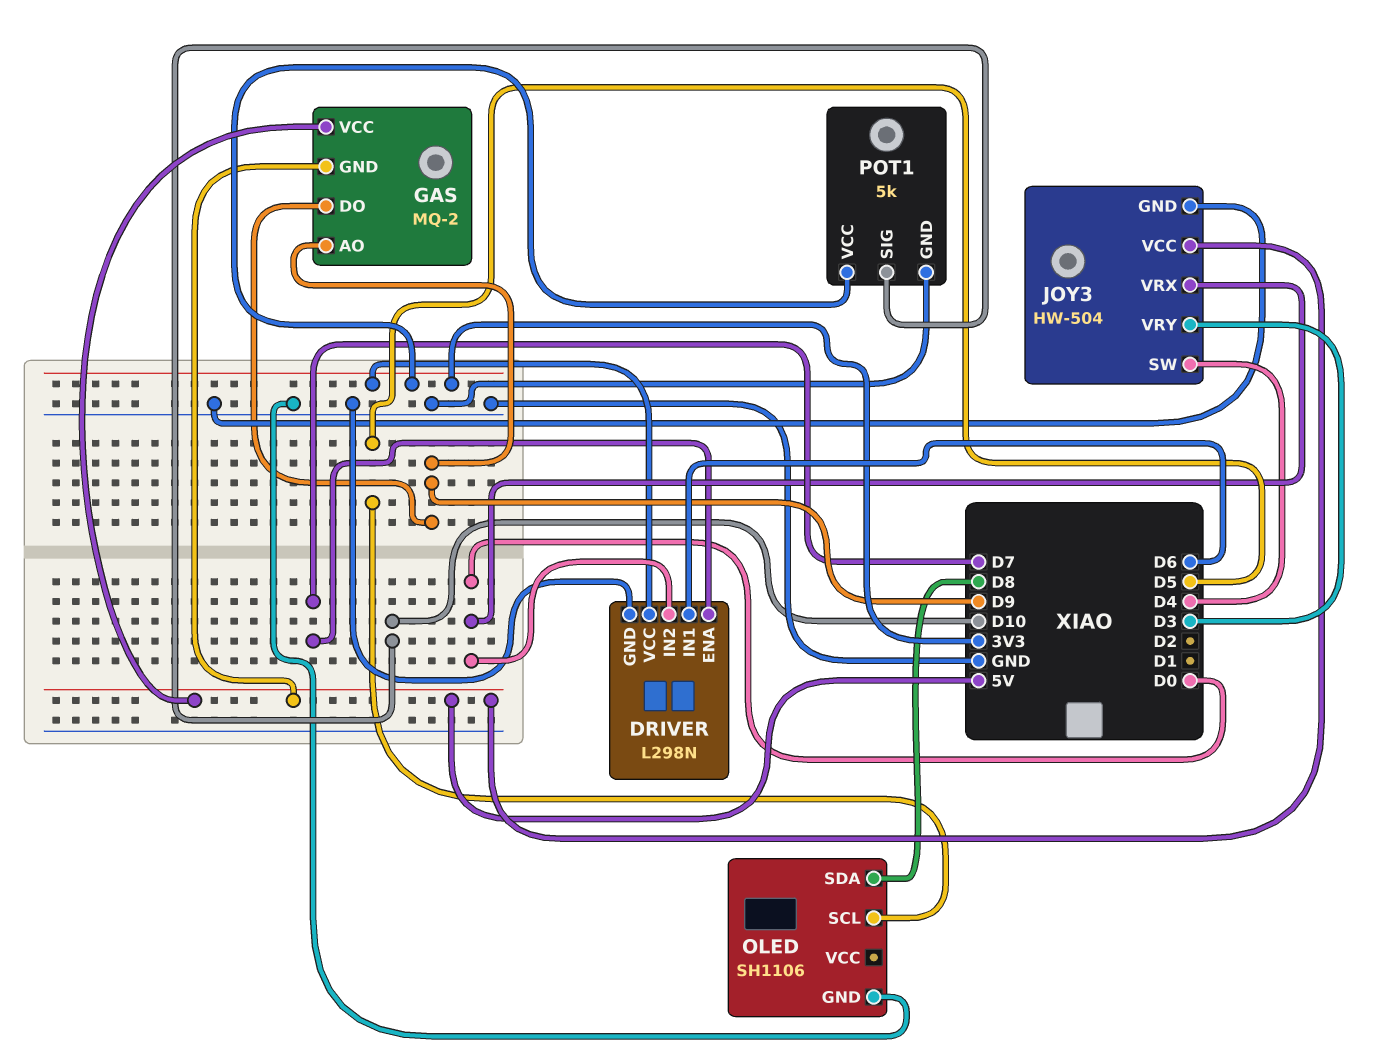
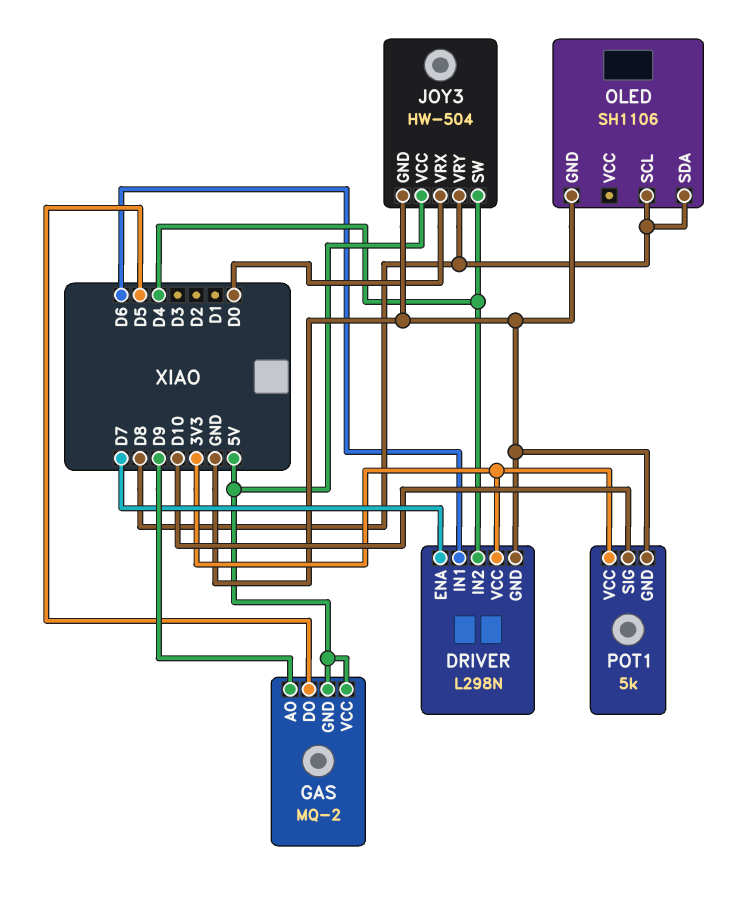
DRIVER pin IN2: D0 -> D4
GAS pin DO: D9 -> D5
JOY3 pin VRY: D3 -> D8
OLED pin SCL: D5 -> D8

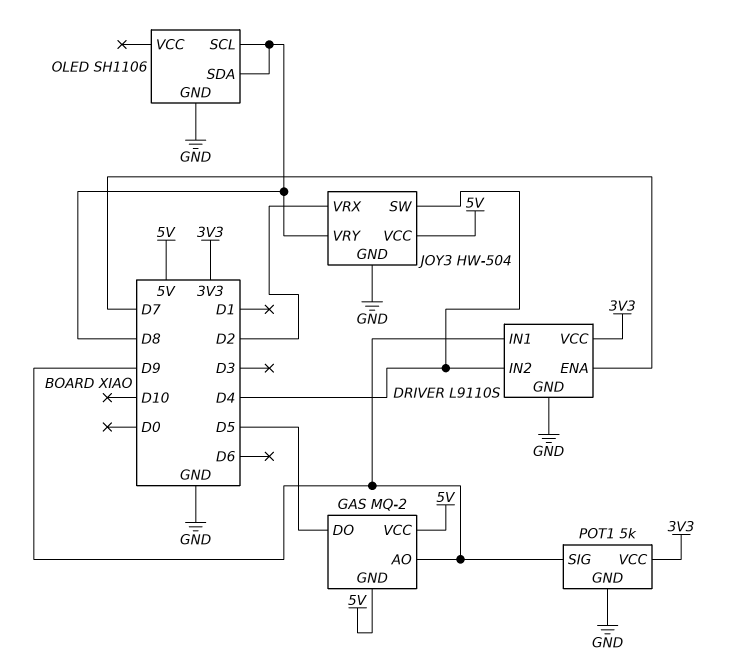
DRIVER: L298N -> L9110S
DRIVER pin IN1: D6 -> D9
JOY3 pin VRX: D0 -> D2
POT1 pin SIG: D10 -> D9

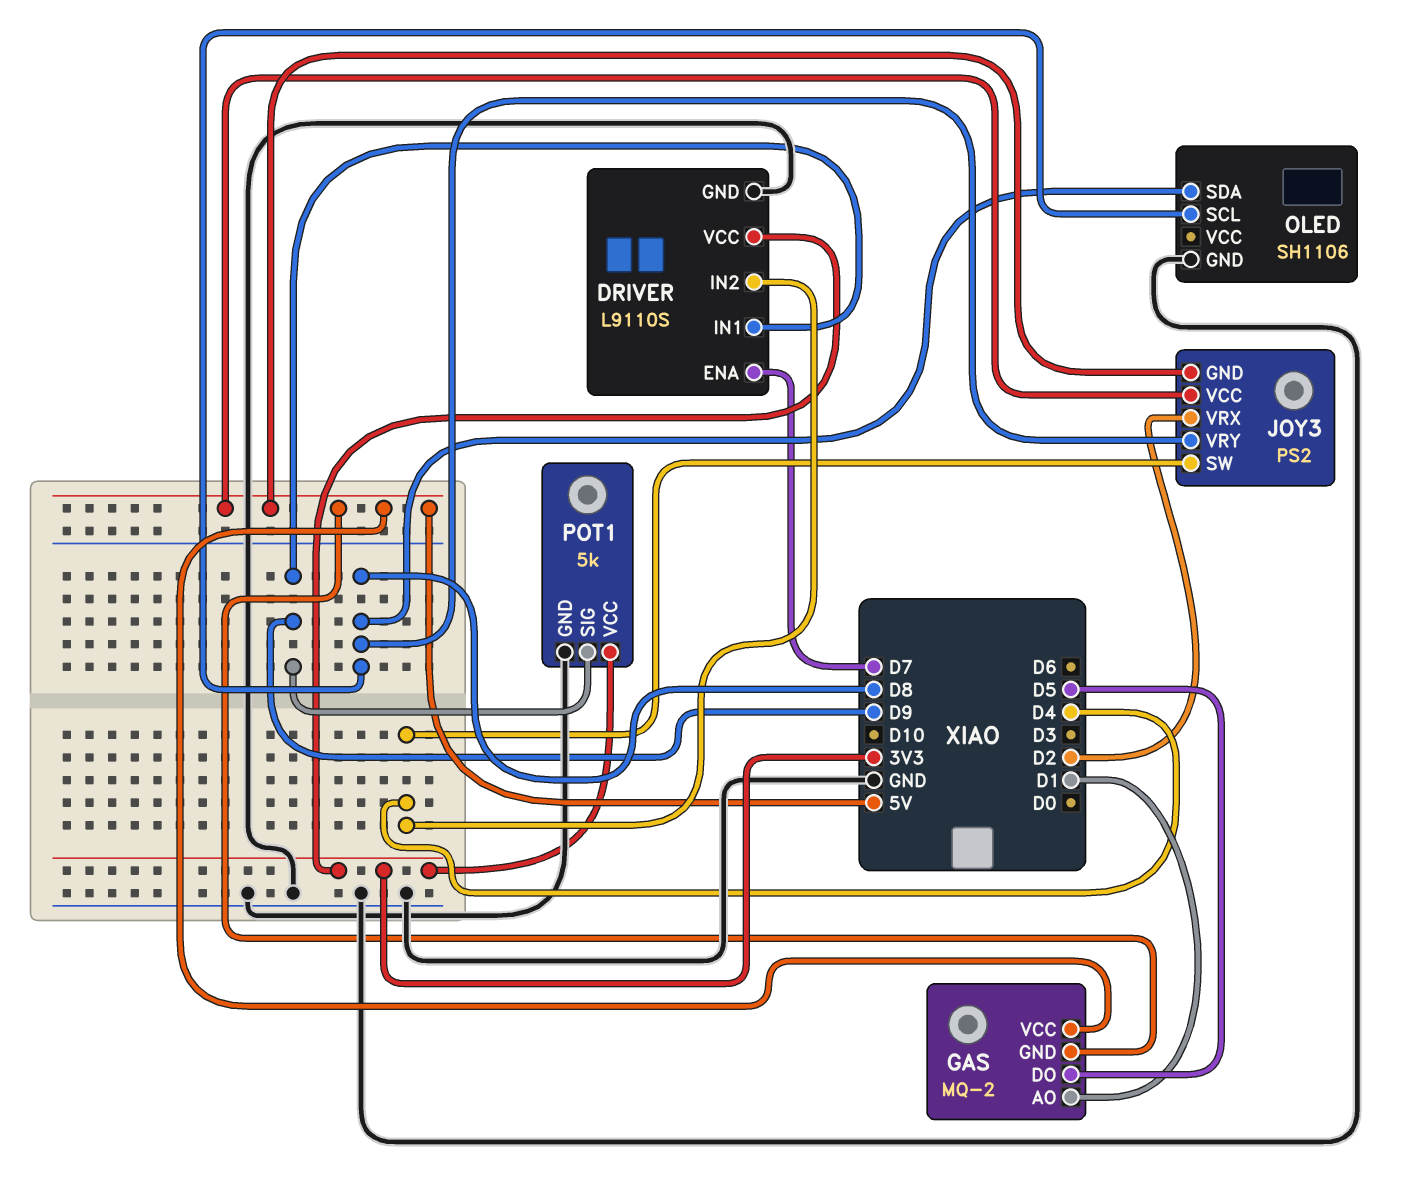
GAS pin AO: D9 -> D1
JOY3: HW-504 -> PS2
JOY3 pin GND: GND -> 5V

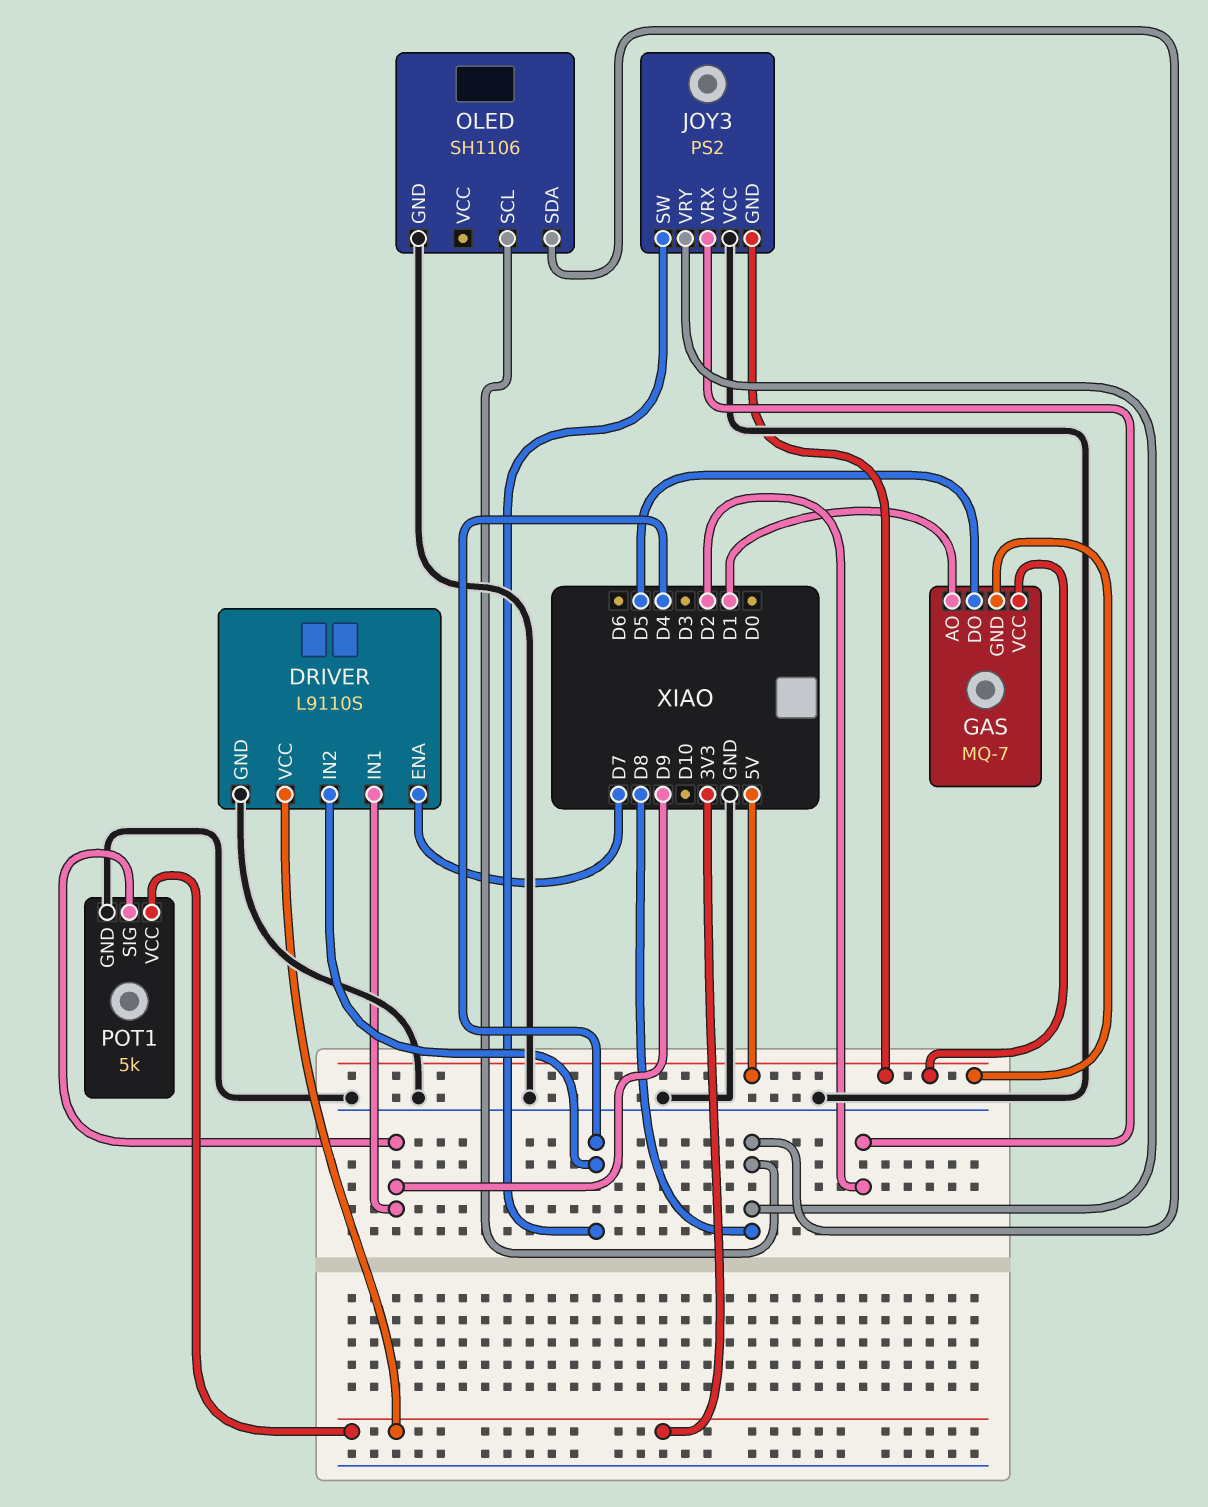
GAS: MQ-2 -> MQ-7
JOY3 pin VCC: 5V -> GND

